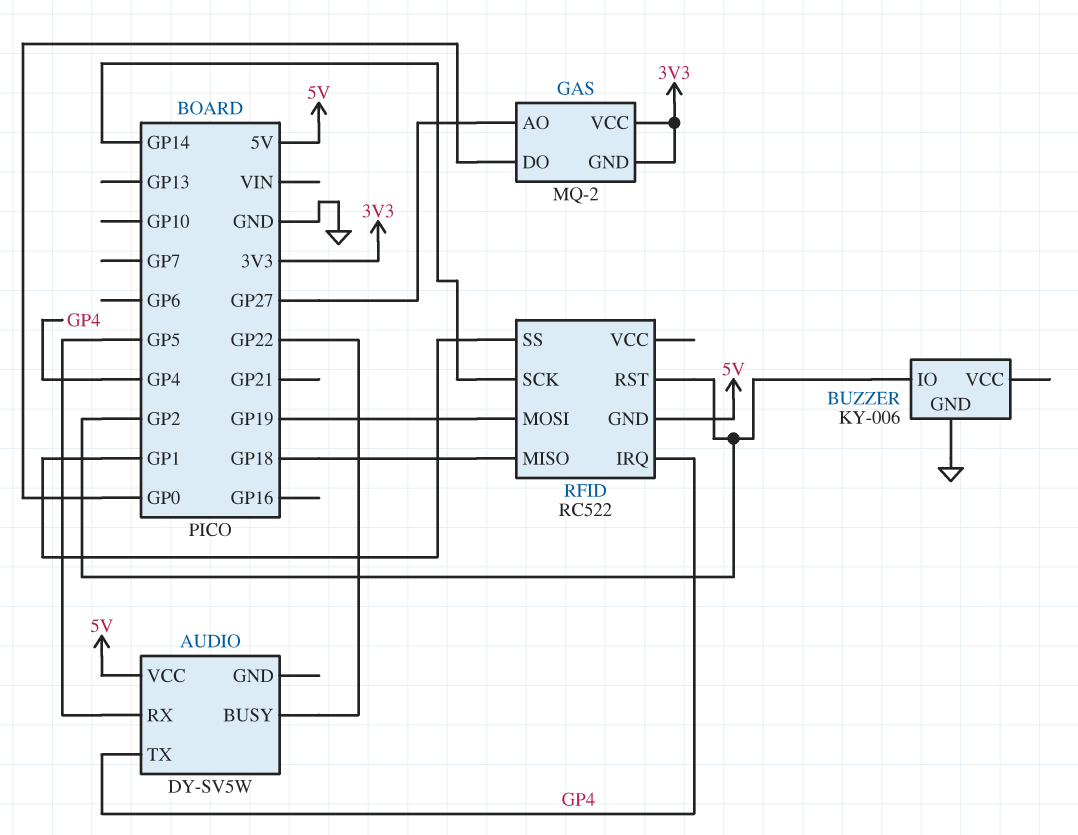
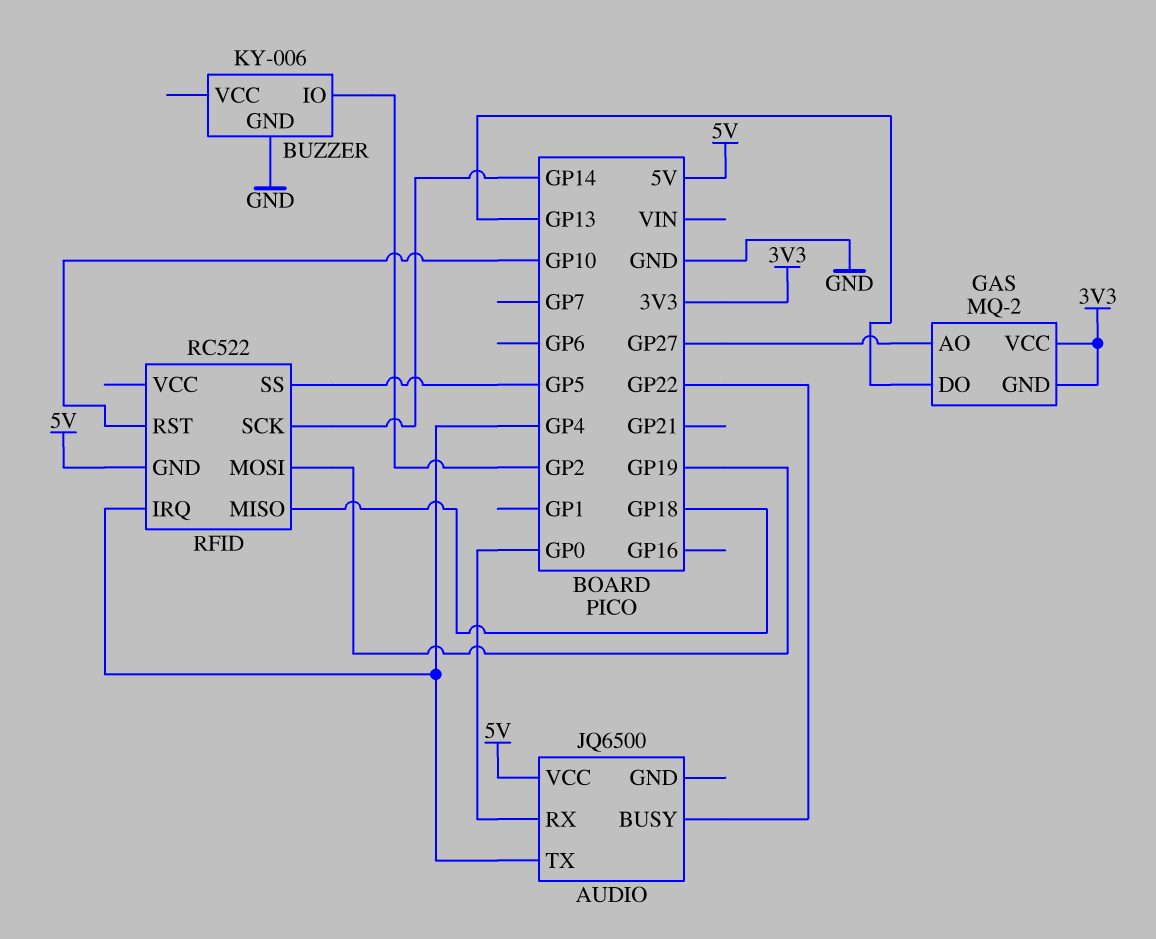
AUDIO: DY-SV5W -> JQ6500
AUDIO pin RX: GP5 -> GP0
GAS pin DO: GP0 -> GP13
RFID pin RST: GP2 -> GP10
RFID pin SS: GP1 -> GP5

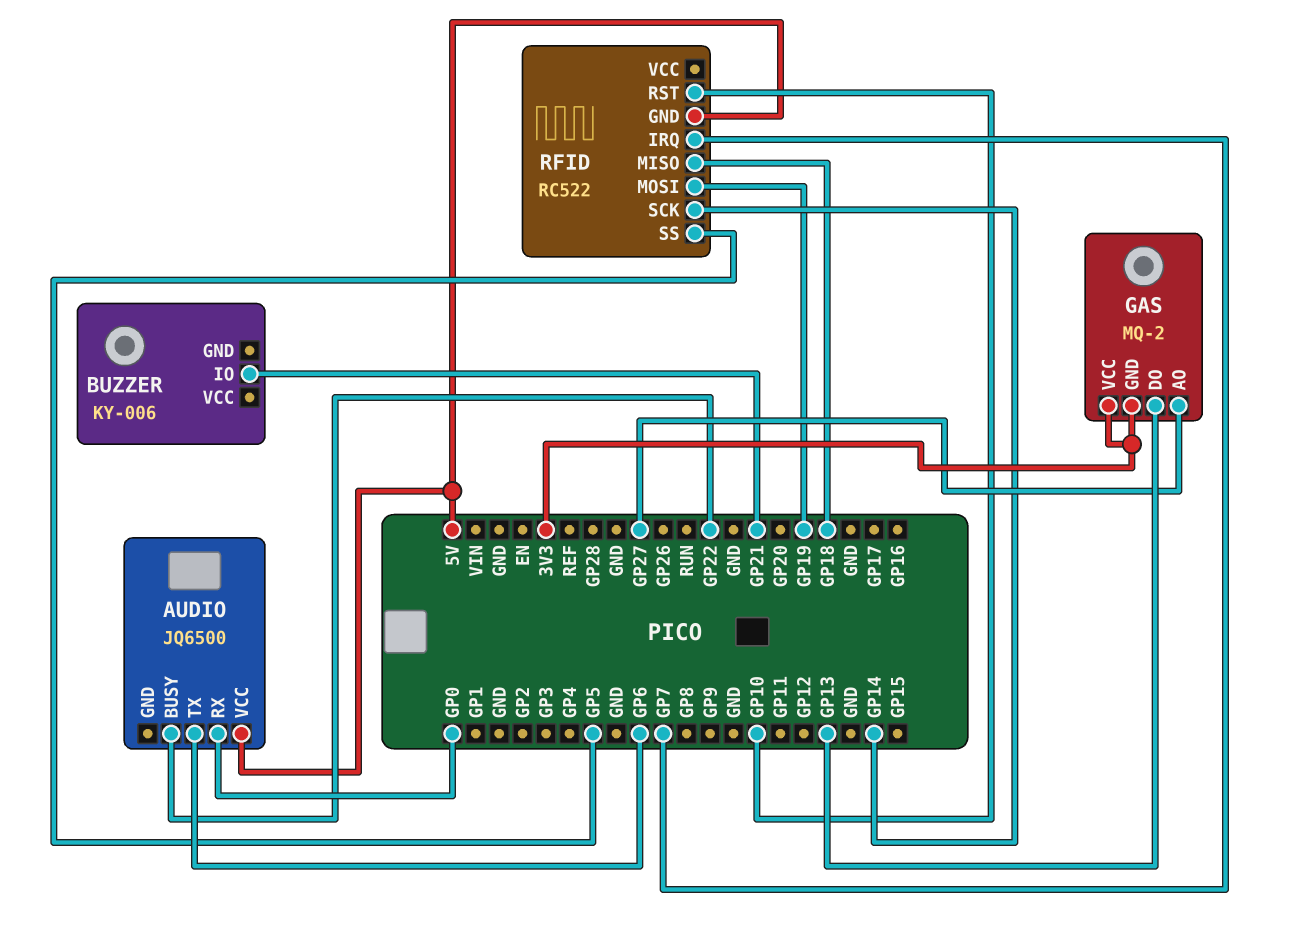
AUDIO pin TX: GP4 -> GP6
BUZZER pin GND: GND -> none
BUZZER pin IO: GP2 -> GP21
RFID pin IRQ: GP4 -> GP7

